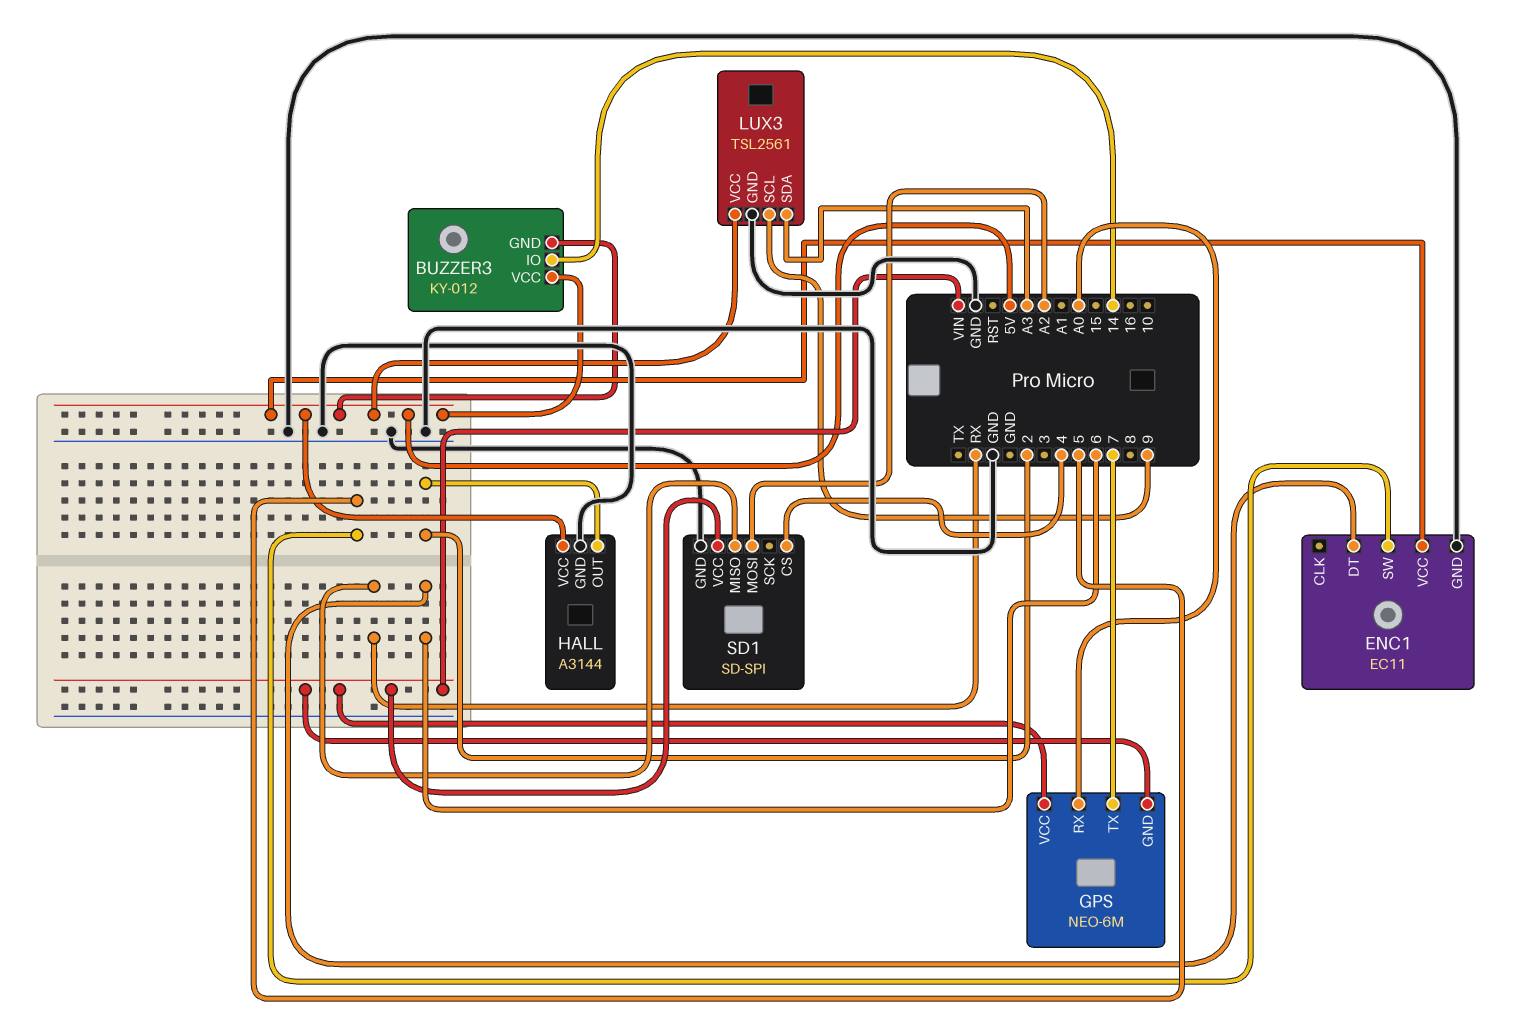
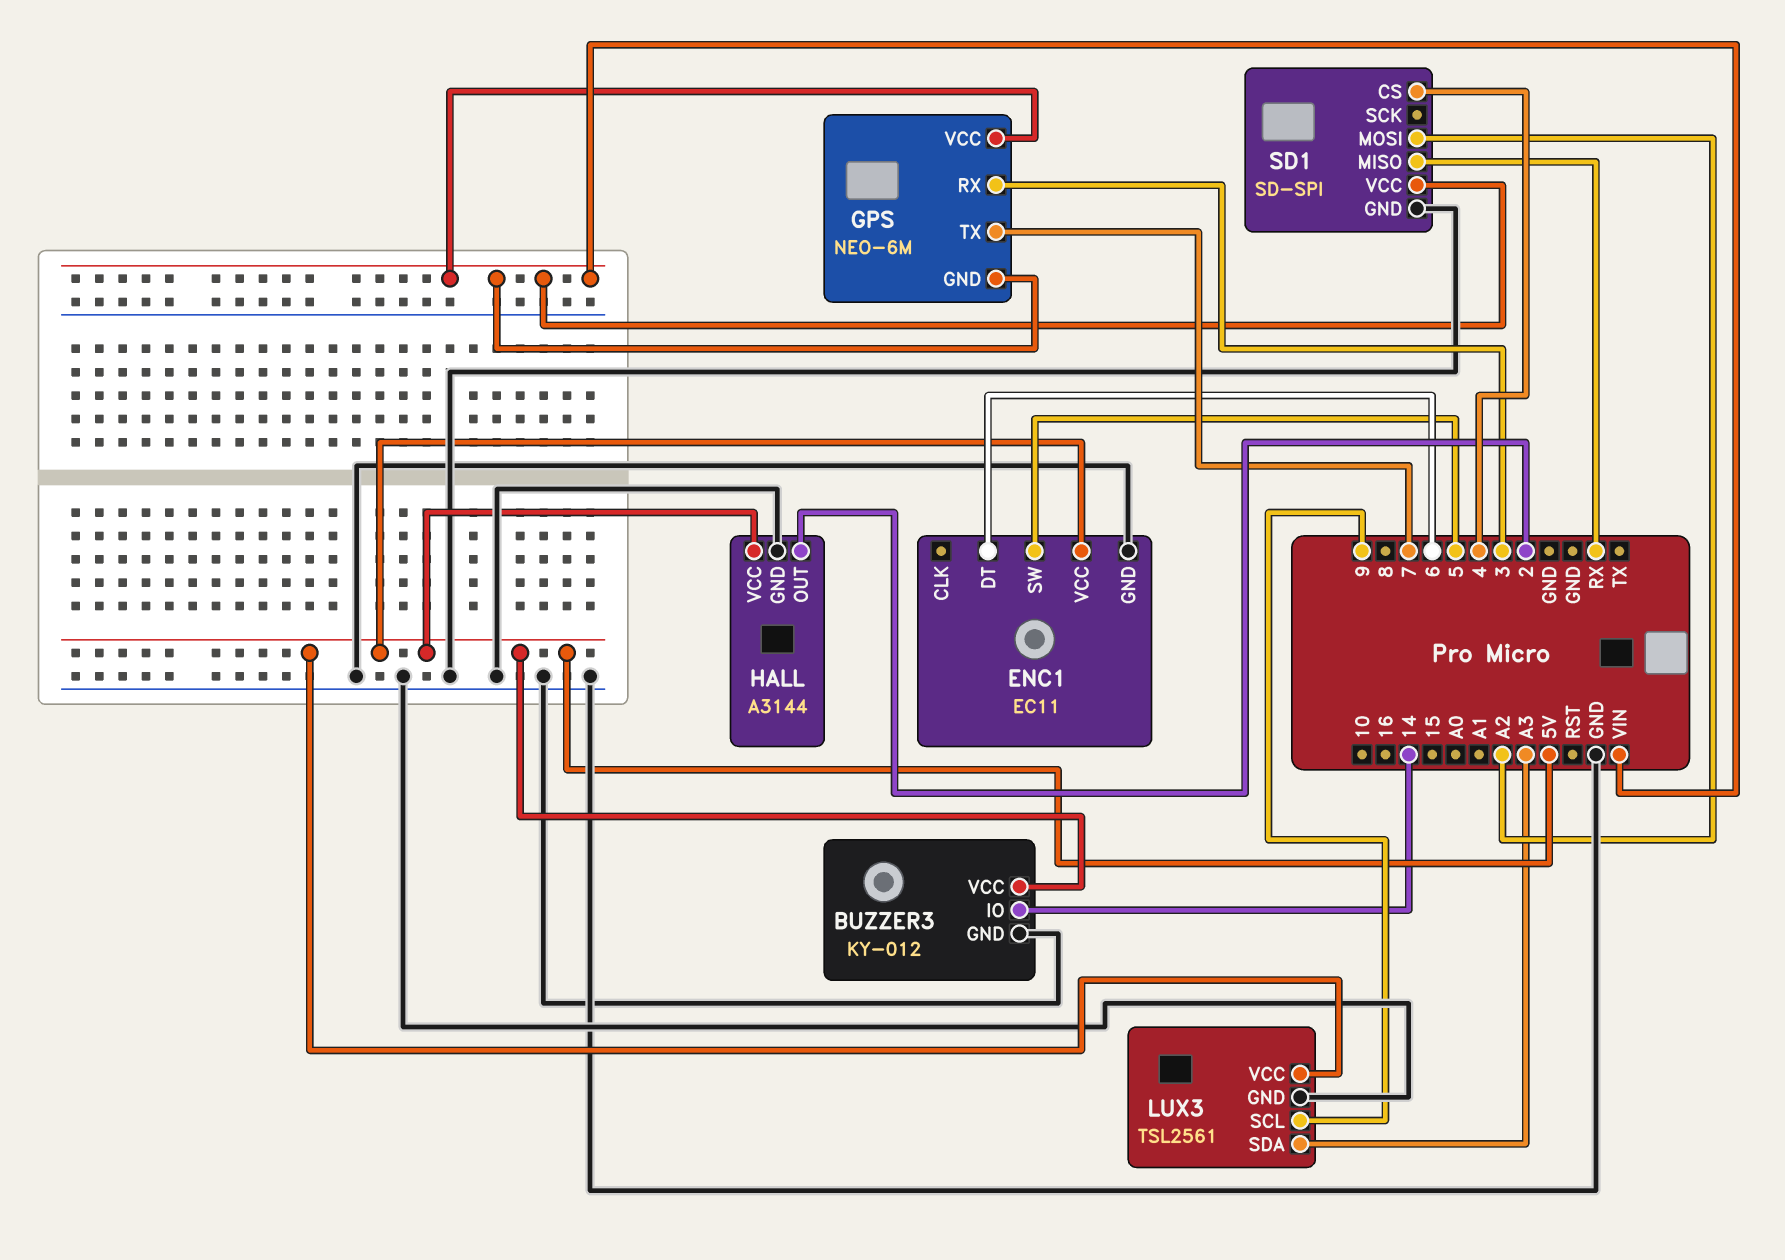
BUZZER3 pin GND: 5V -> GND
GPS pin RX: A0 -> 3

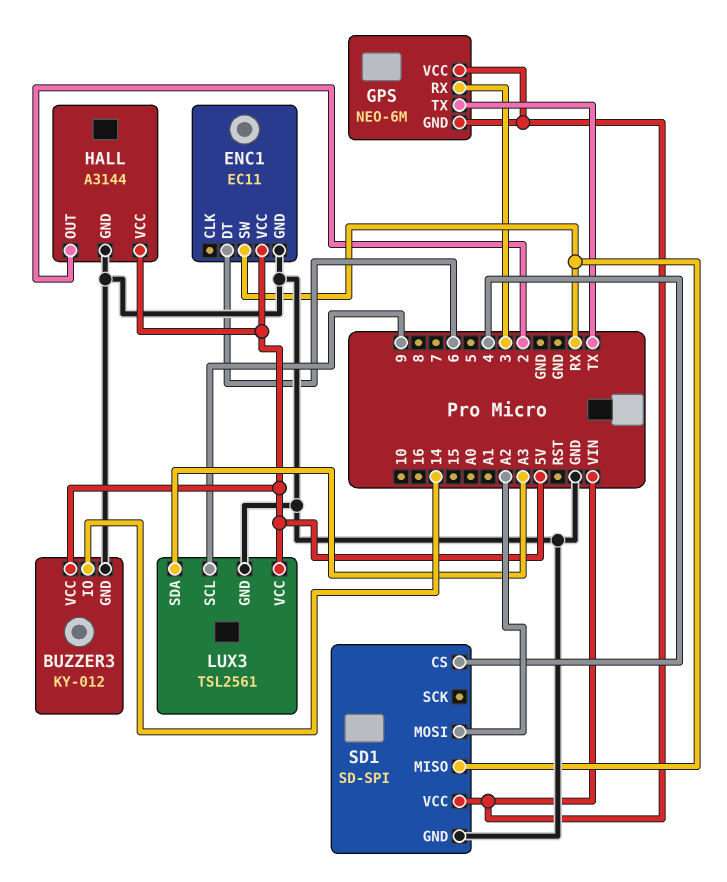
ENC1 pin SW: 5 -> RX
GPS pin TX: 7 -> TX

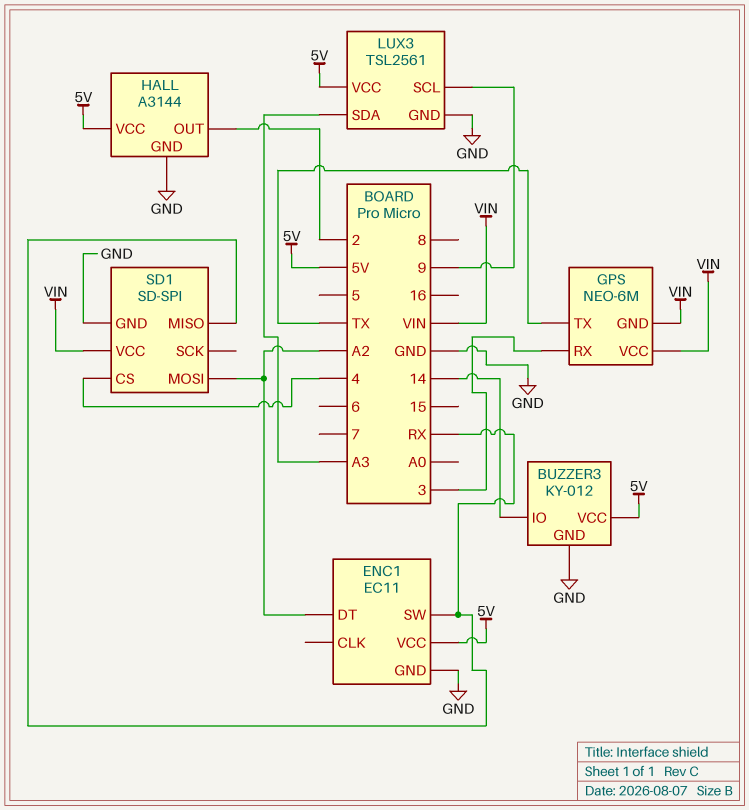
ENC1 pin DT: 6 -> A2

